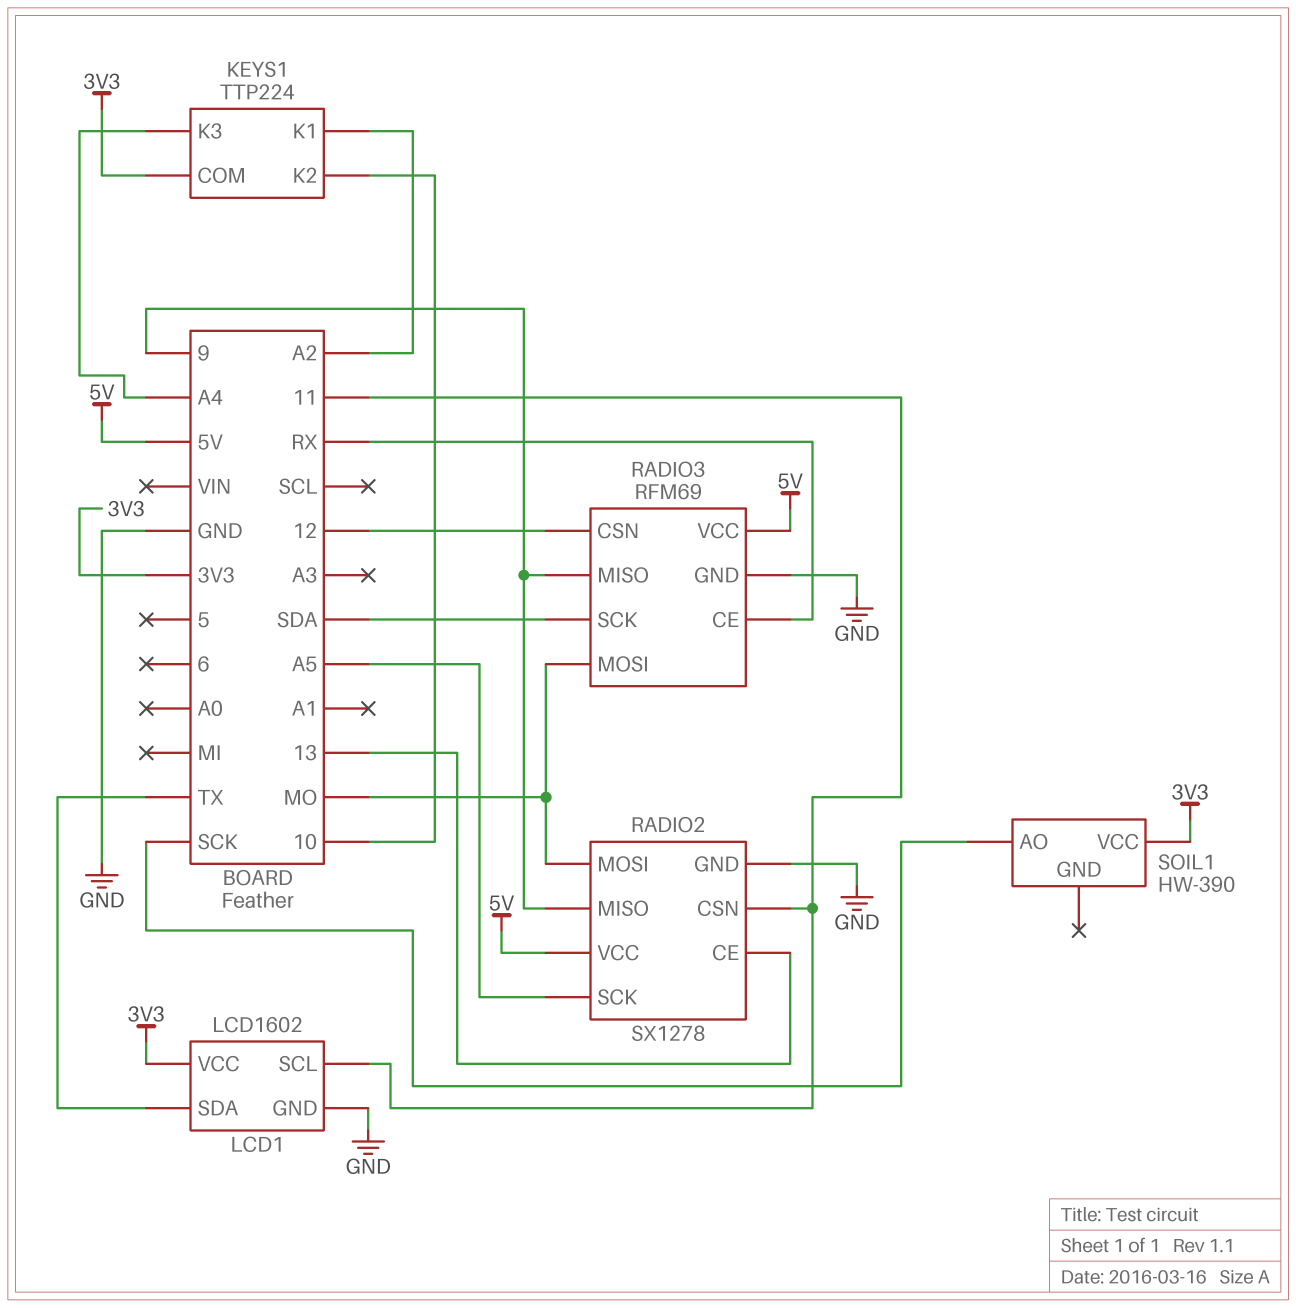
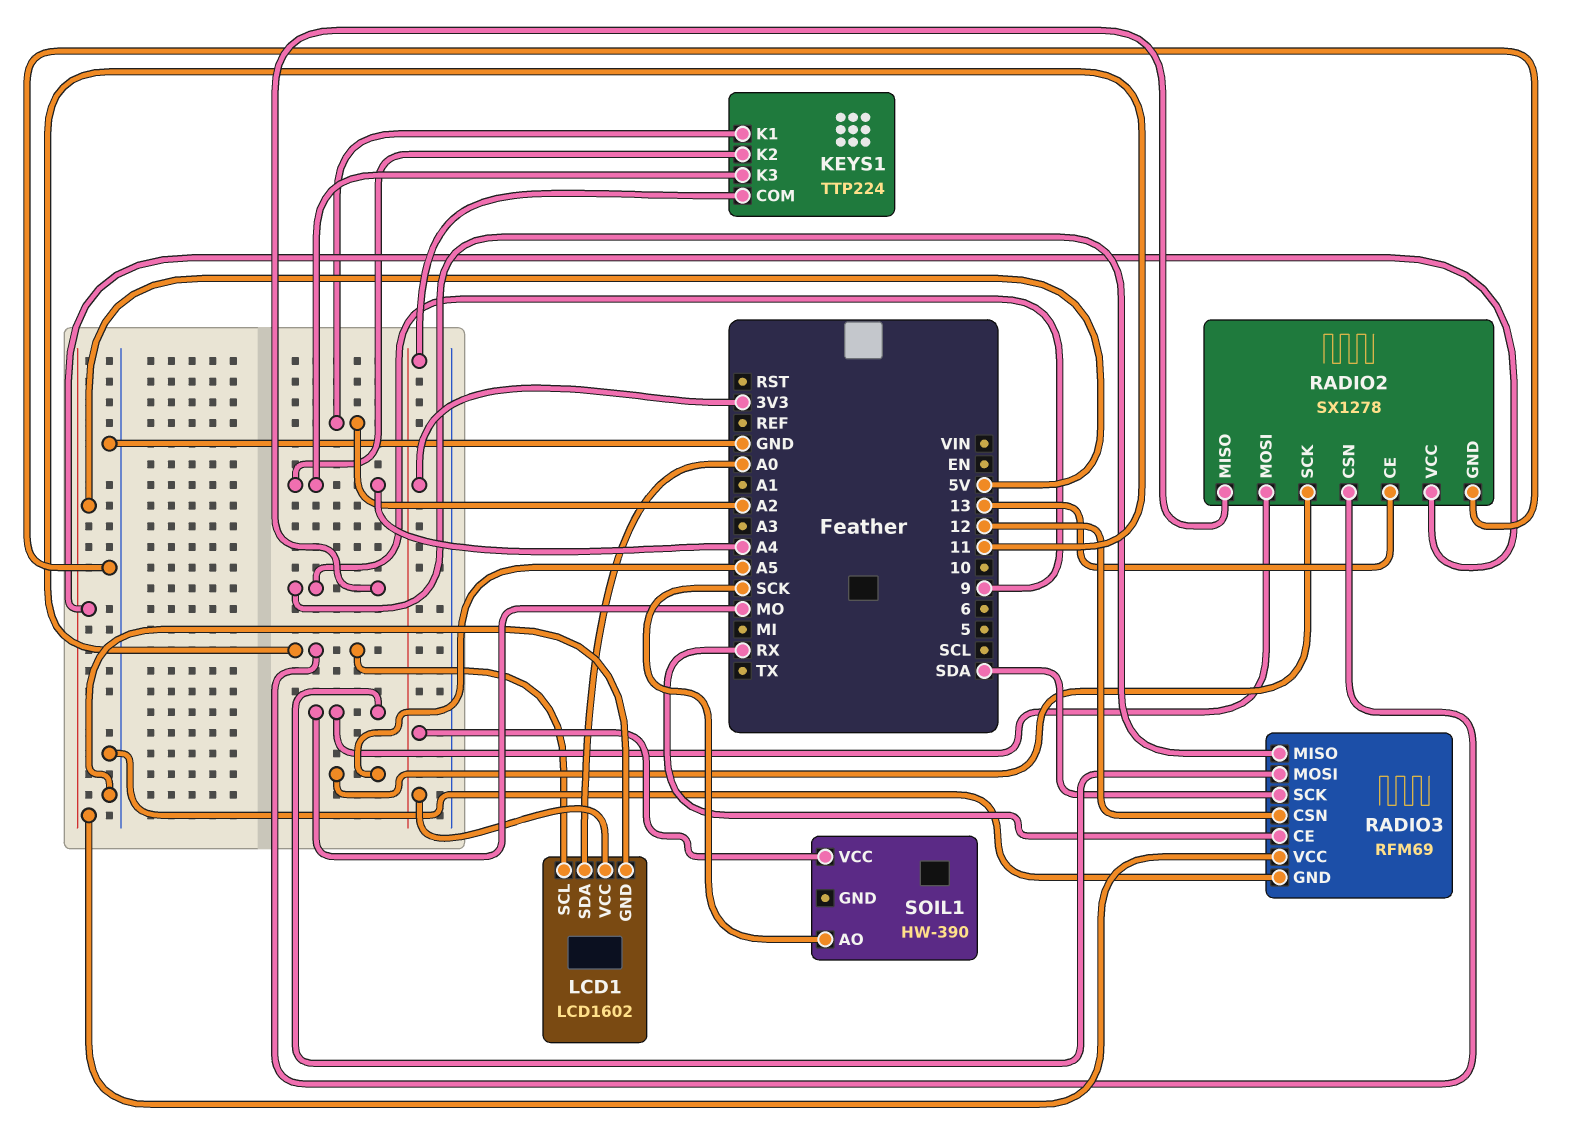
KEYS1 pin K2: 10 -> A4
LCD1 pin SDA: TX -> A0

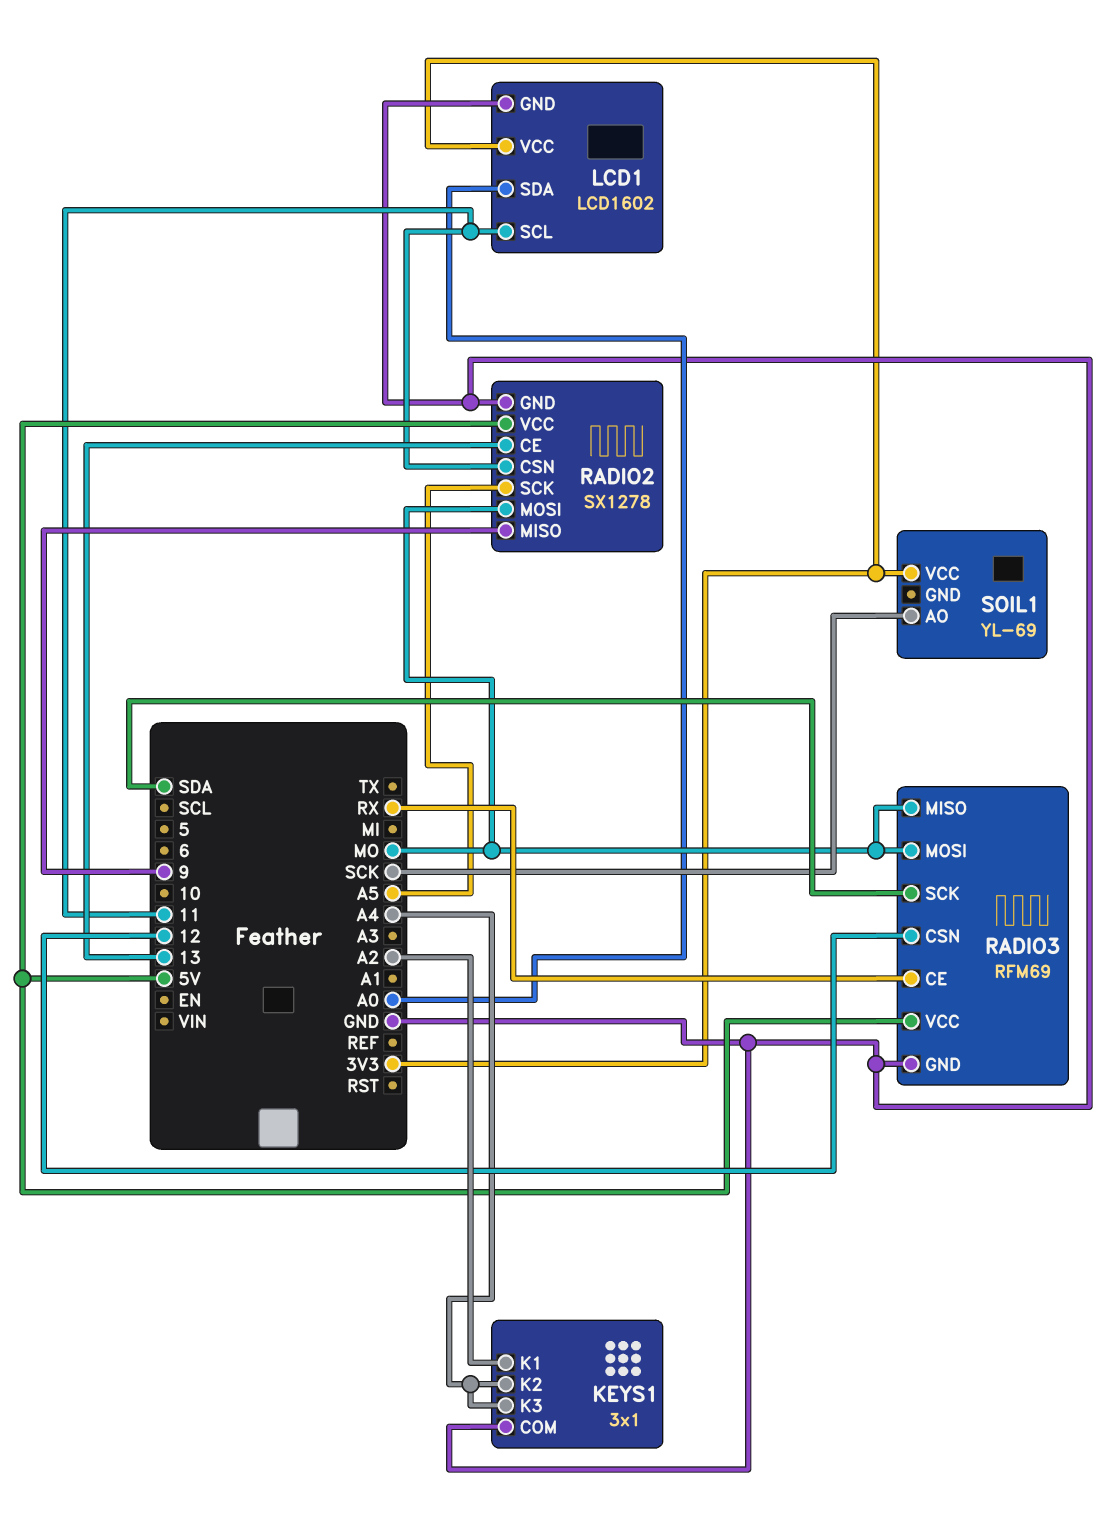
KEYS1: TTP224 -> 3x1
KEYS1 pin COM: 3V3 -> GND
RADIO3 pin MISO: 9 -> MO
SOIL1: HW-390 -> YL-69

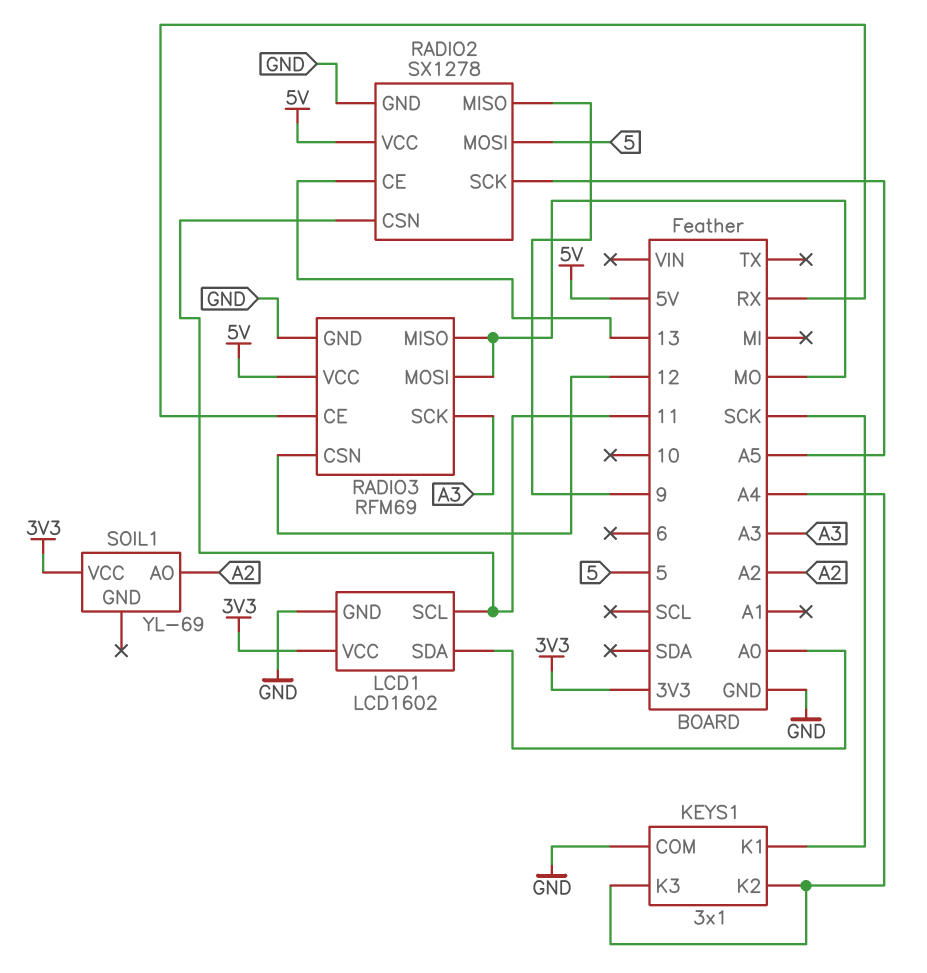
KEYS1 pin K1: A2 -> SCK
RADIO2 pin MOSI: MO -> 5
RADIO3 pin SCK: SDA -> A3
SOIL1 pin AO: SCK -> A2

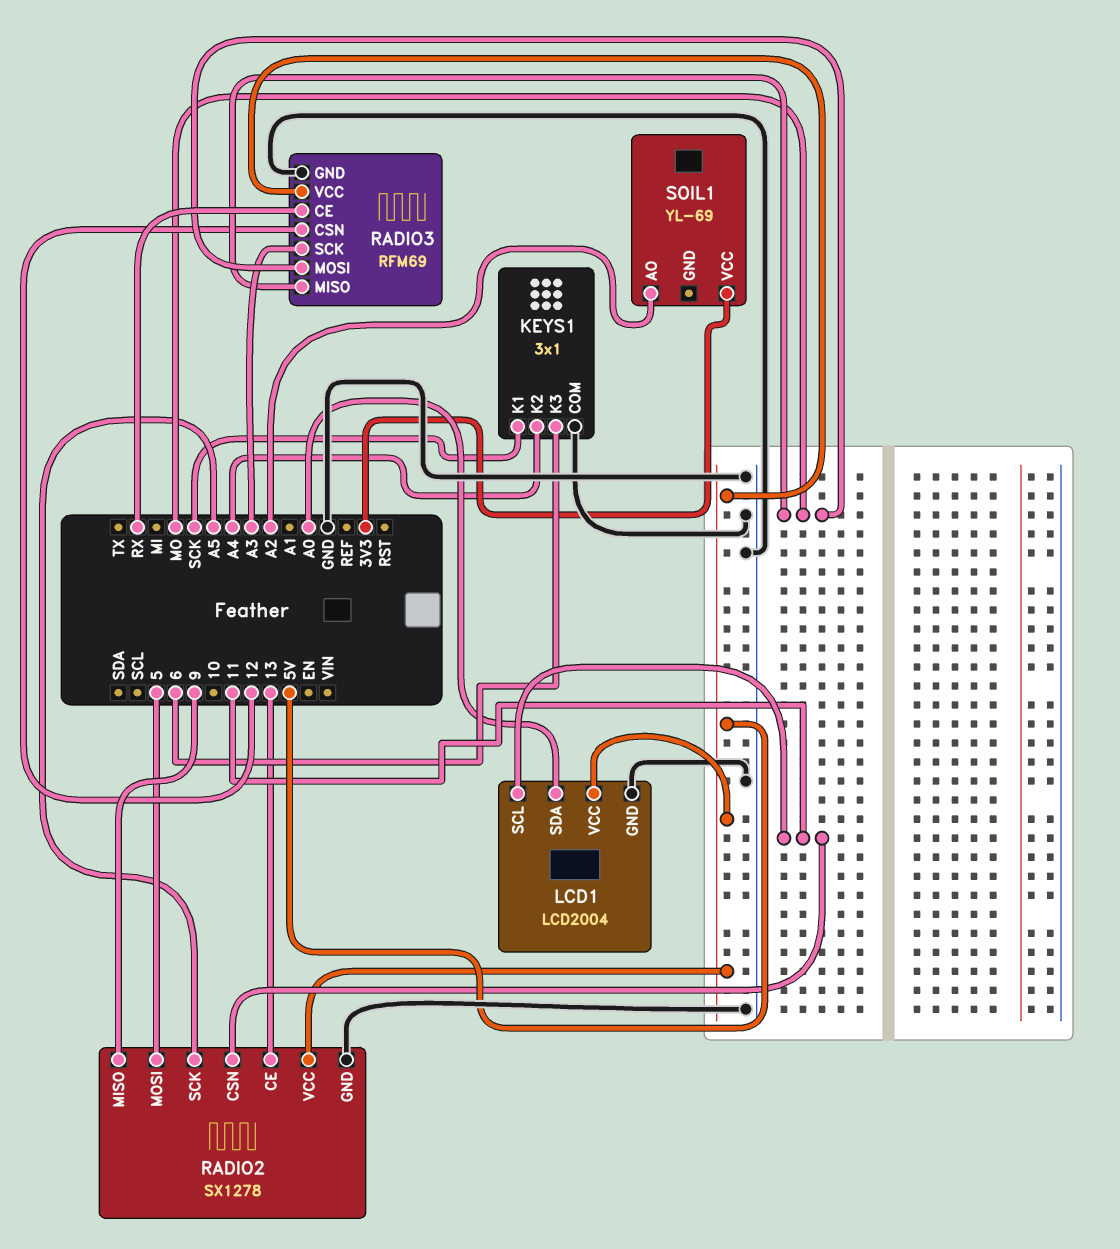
KEYS1 pin K3: A4 -> 6
LCD1: LCD1602 -> LCD2004
LCD1 pin VCC: 3V3 -> 5V

